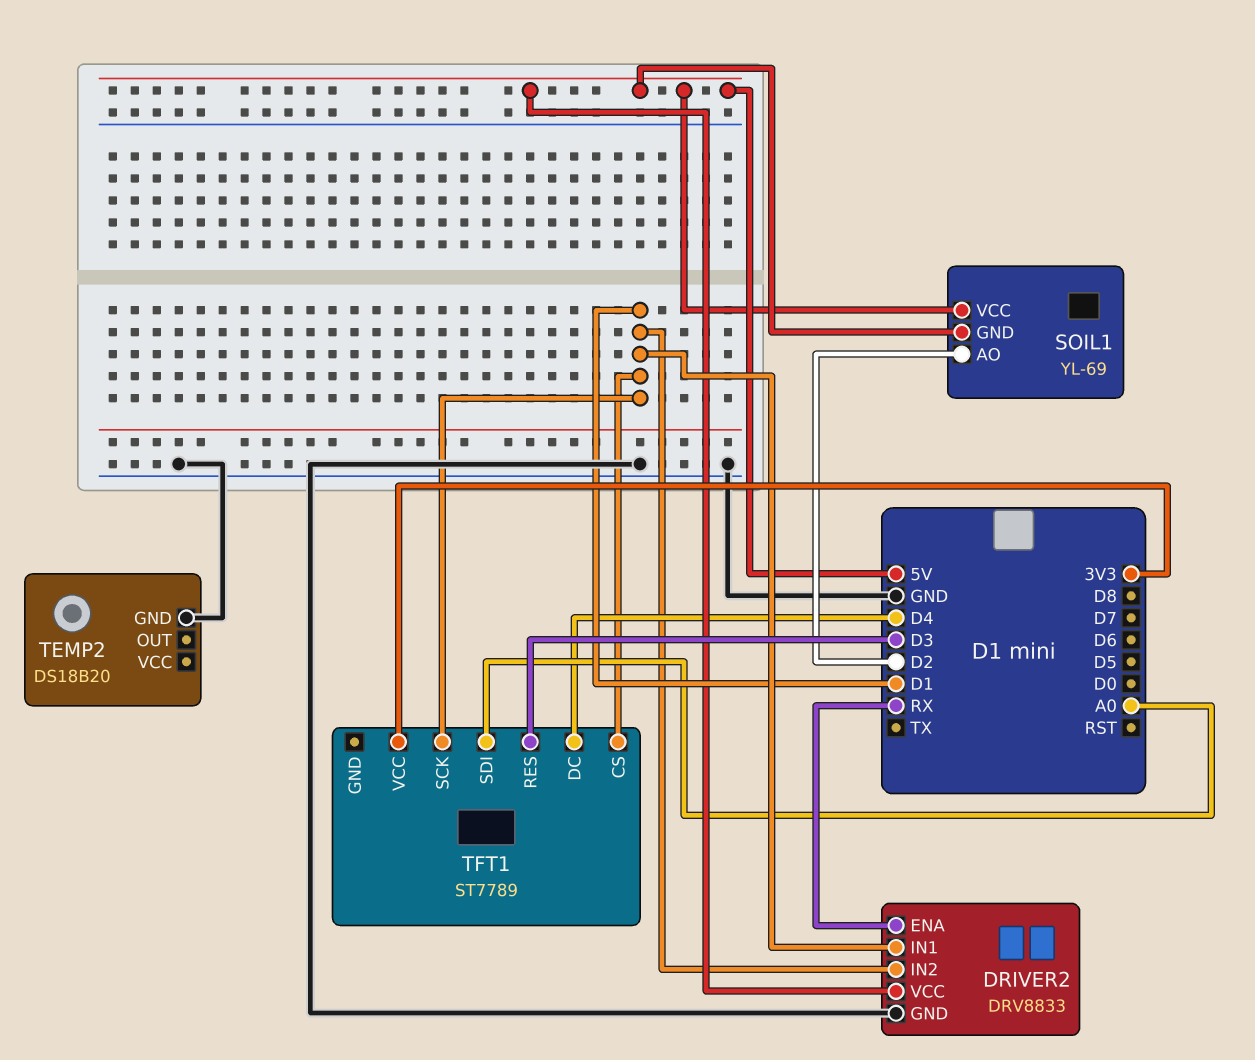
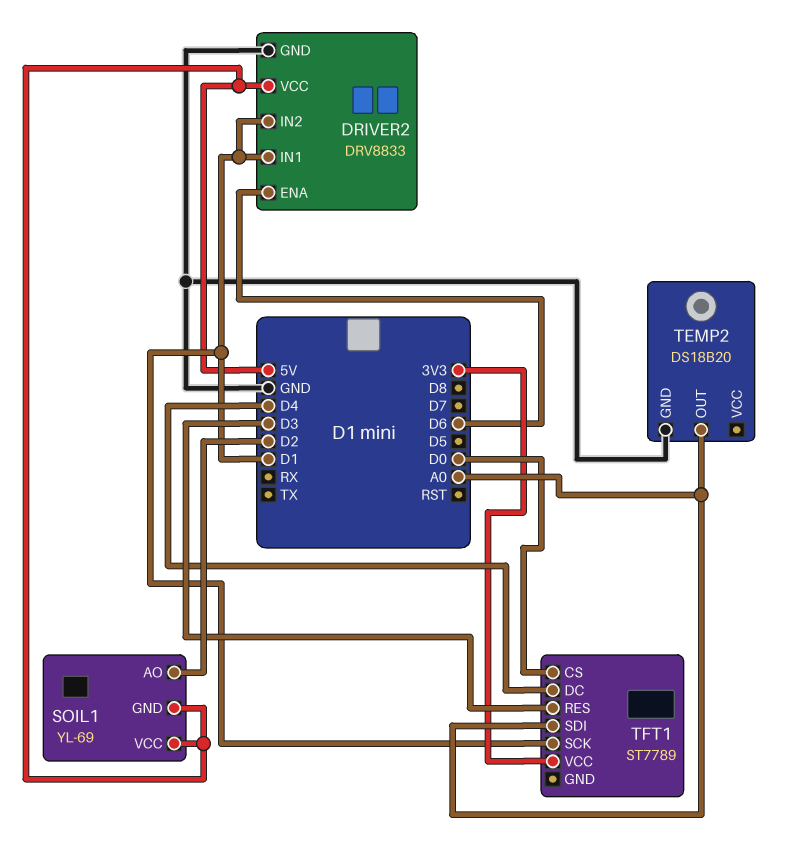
DRIVER2 pin ENA: RX -> D6
TEMP2 pin OUT: none -> A0
TFT1 pin CS: D1 -> D0

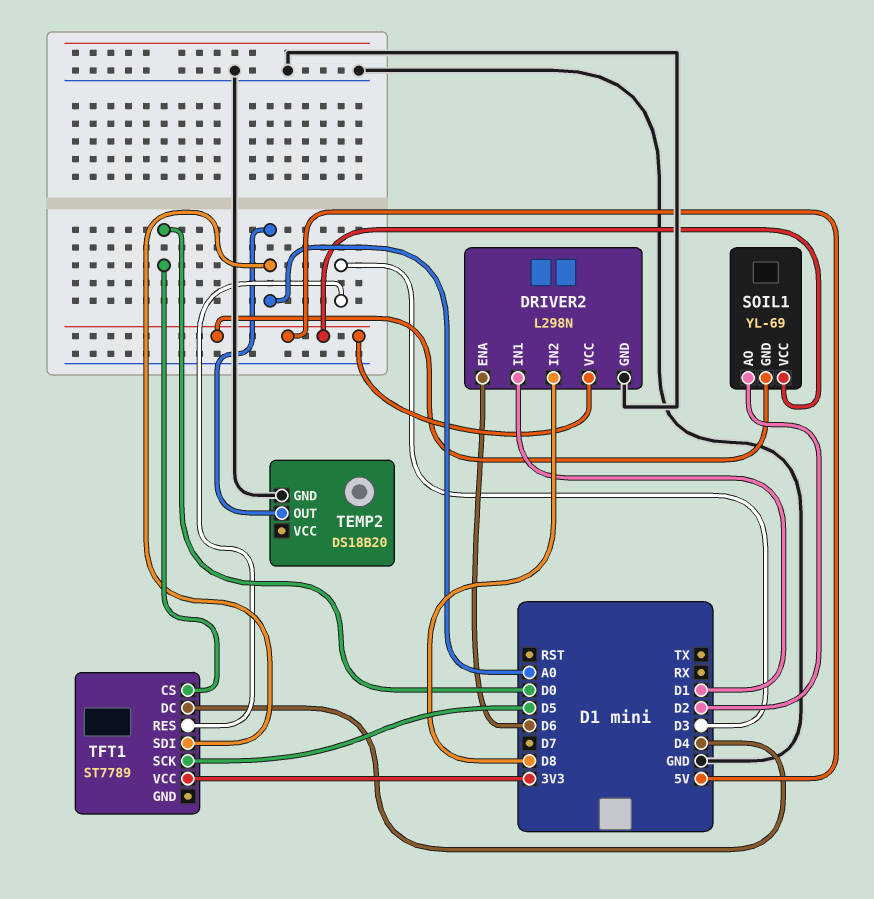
DRIVER2: DRV8833 -> L298N
DRIVER2 pin IN2: D1 -> D8
TFT1 pin SCK: D1 -> D5

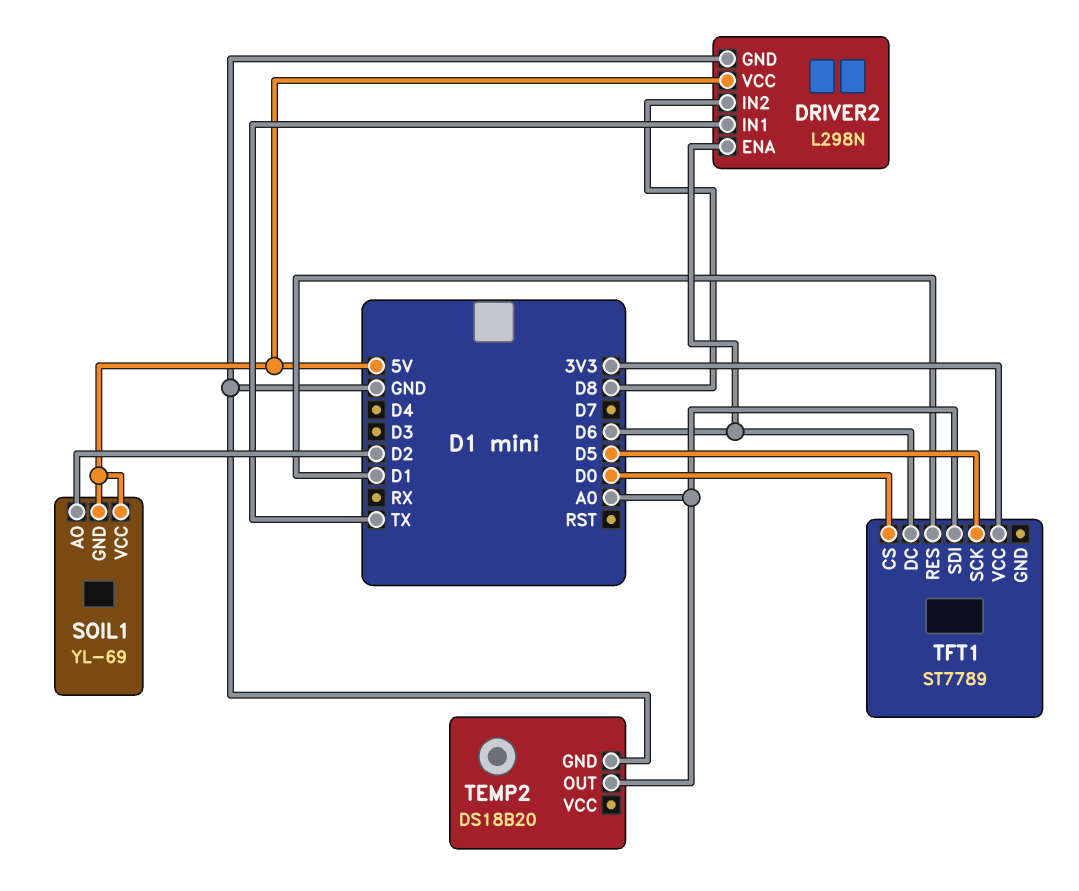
DRIVER2 pin IN1: D1 -> TX
TFT1 pin DC: D4 -> D6
TFT1 pin RES: D3 -> D1

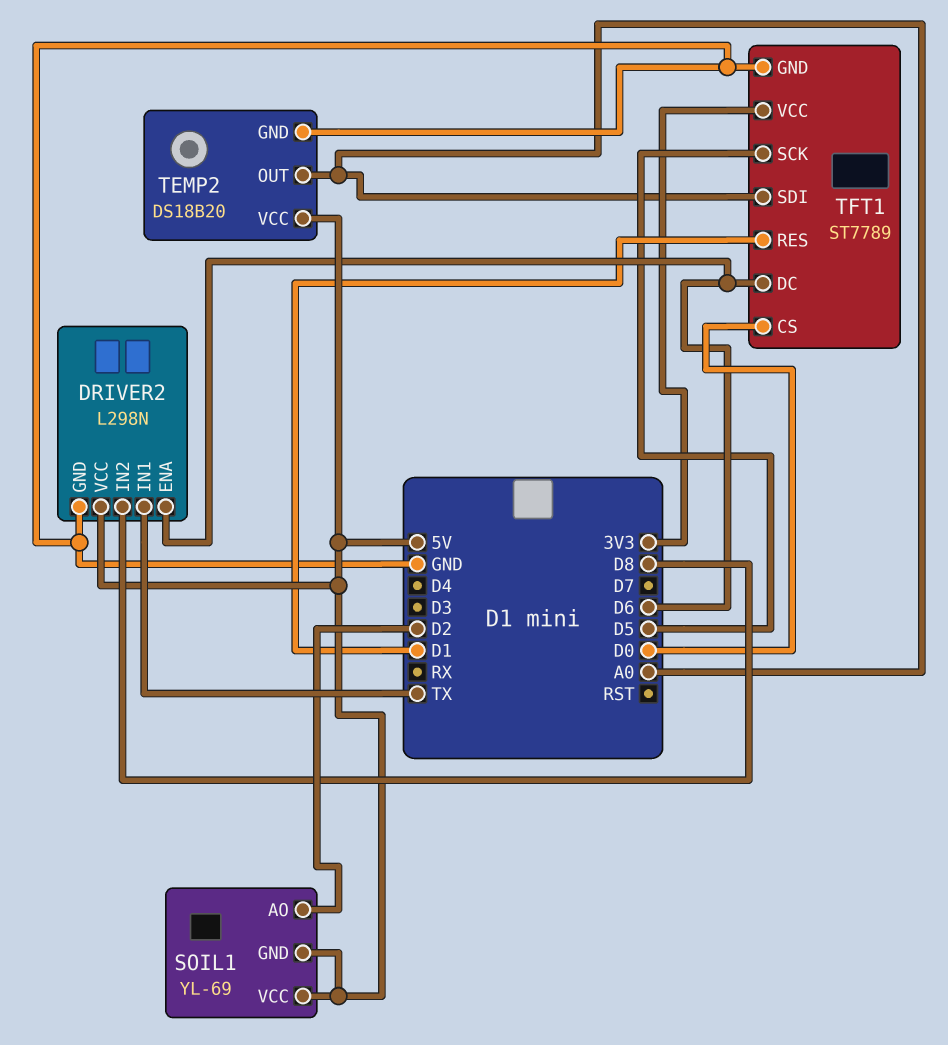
TEMP2 pin VCC: none -> 5V
TFT1 pin GND: none -> GND

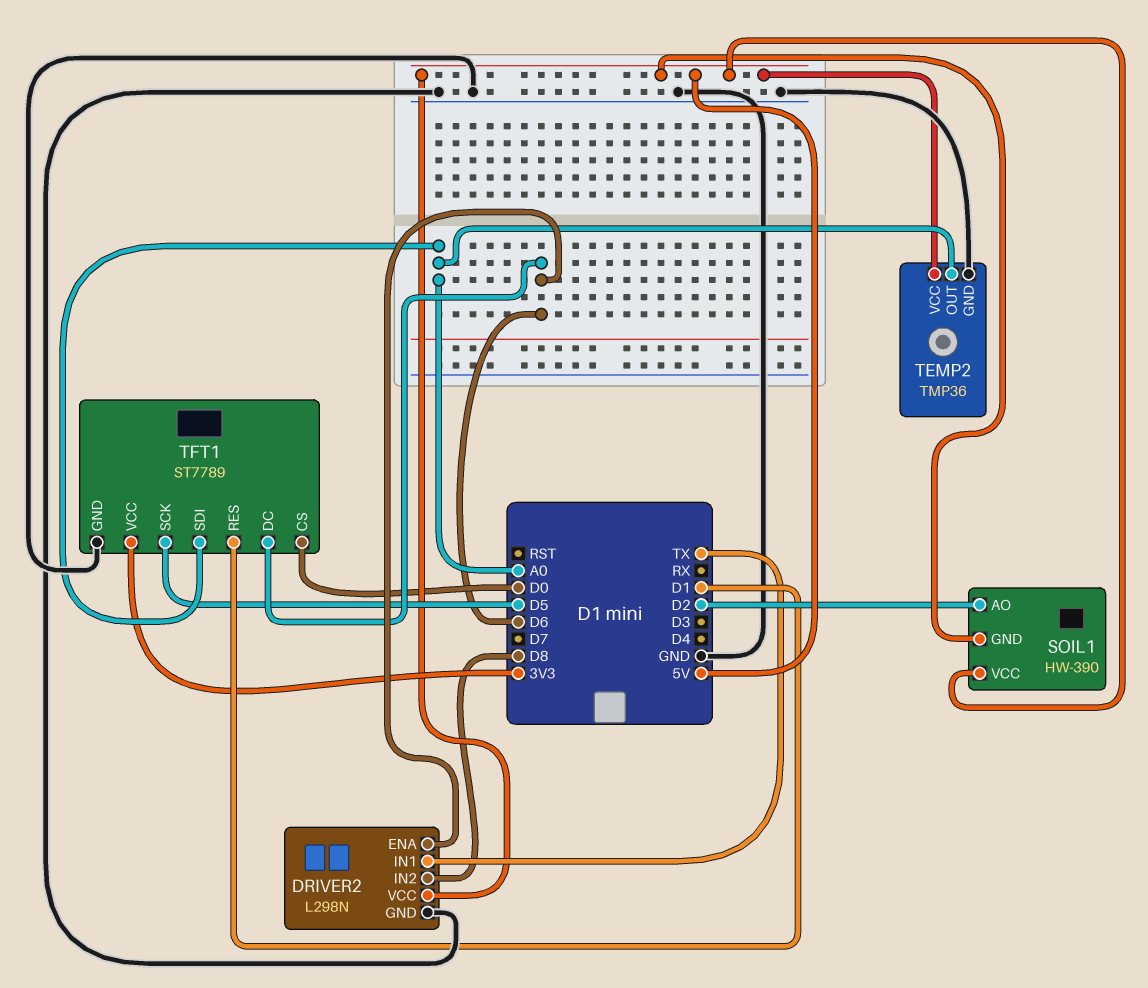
SOIL1: YL-69 -> HW-390
TEMP2: DS18B20 -> TMP36

